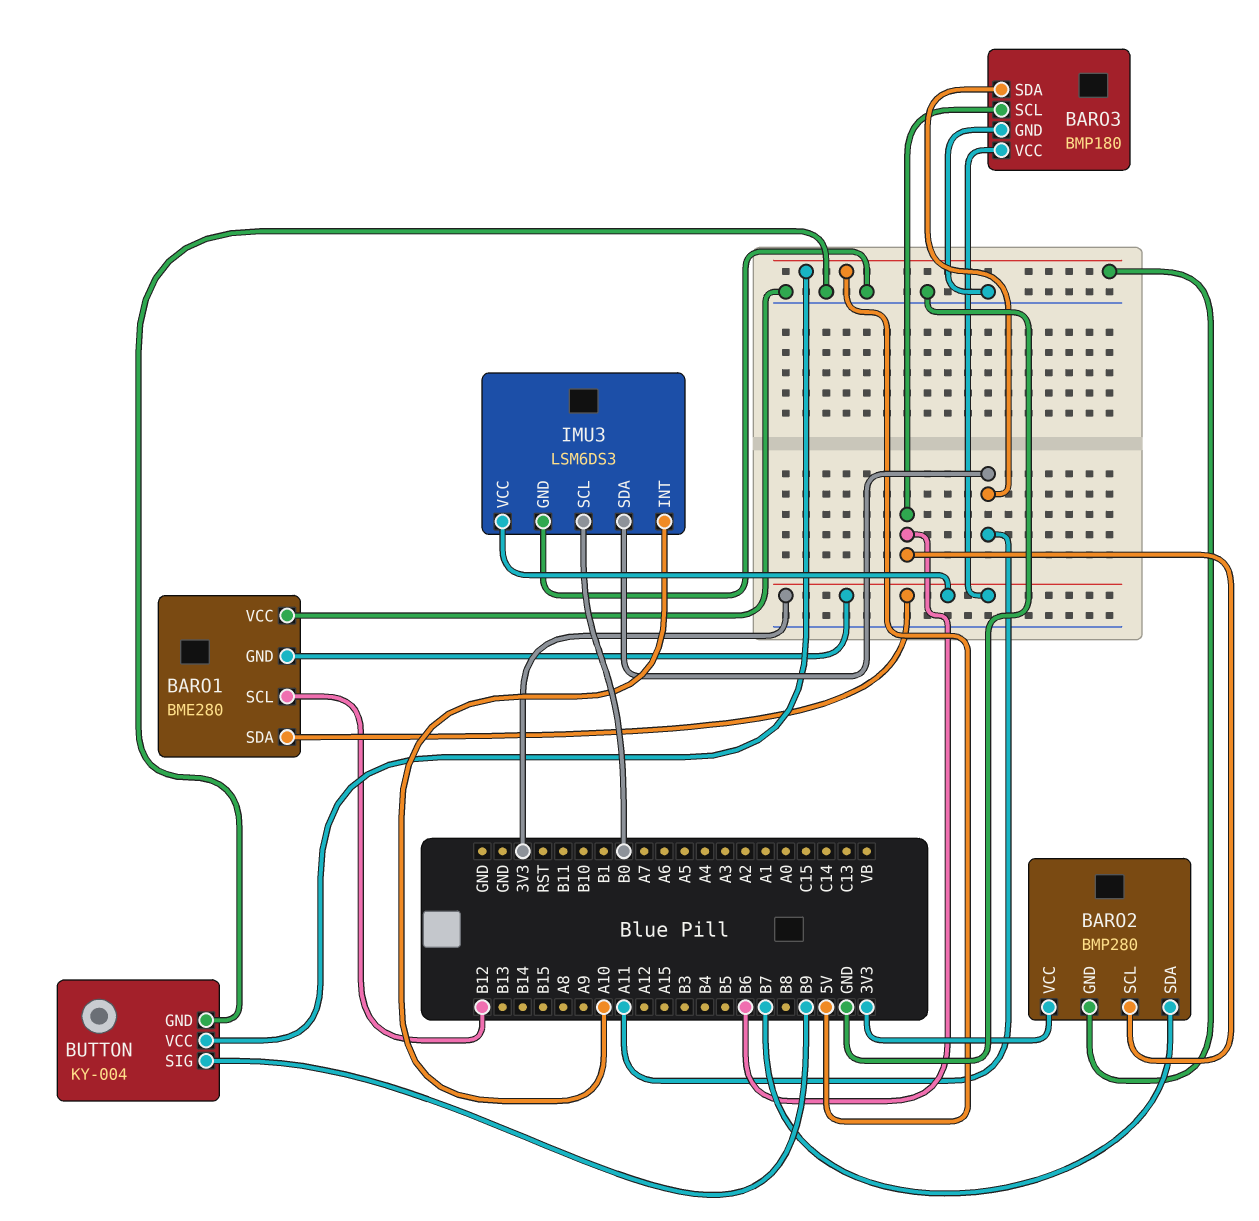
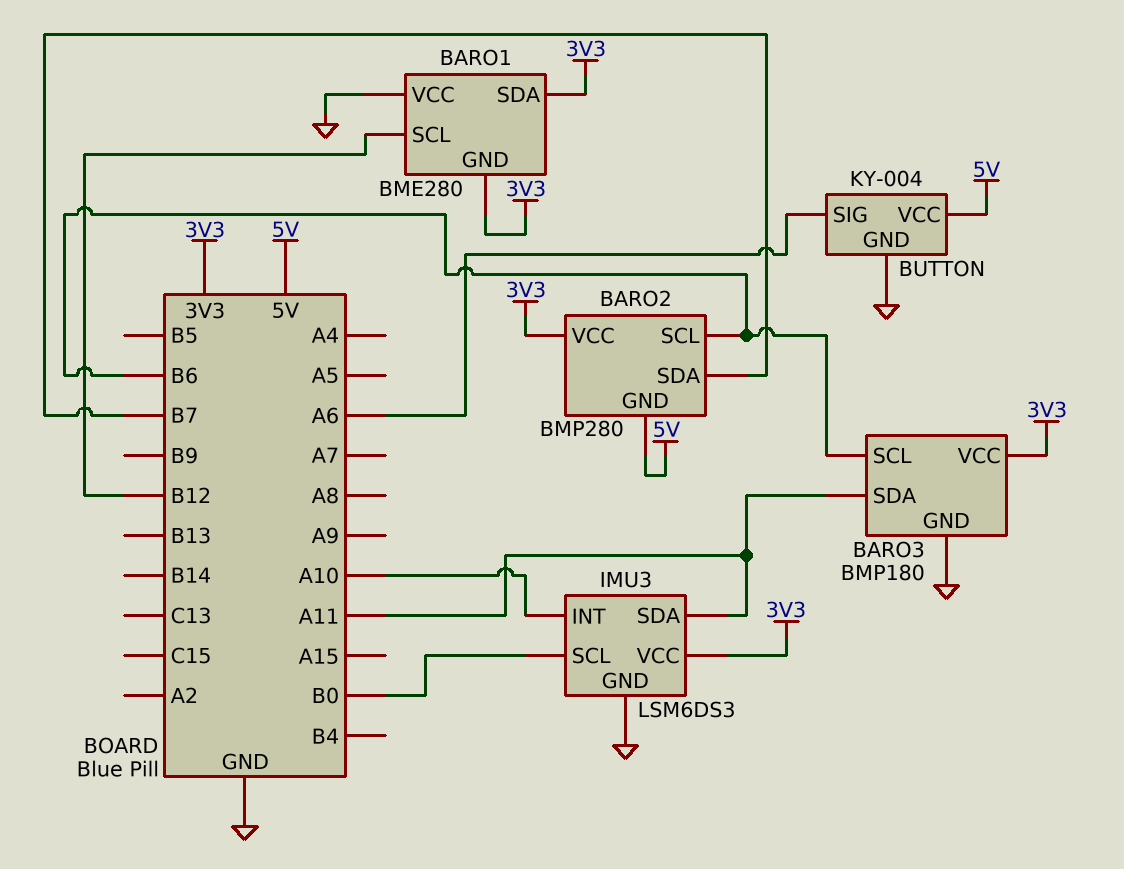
BUTTON pin SIG: B9 -> A6

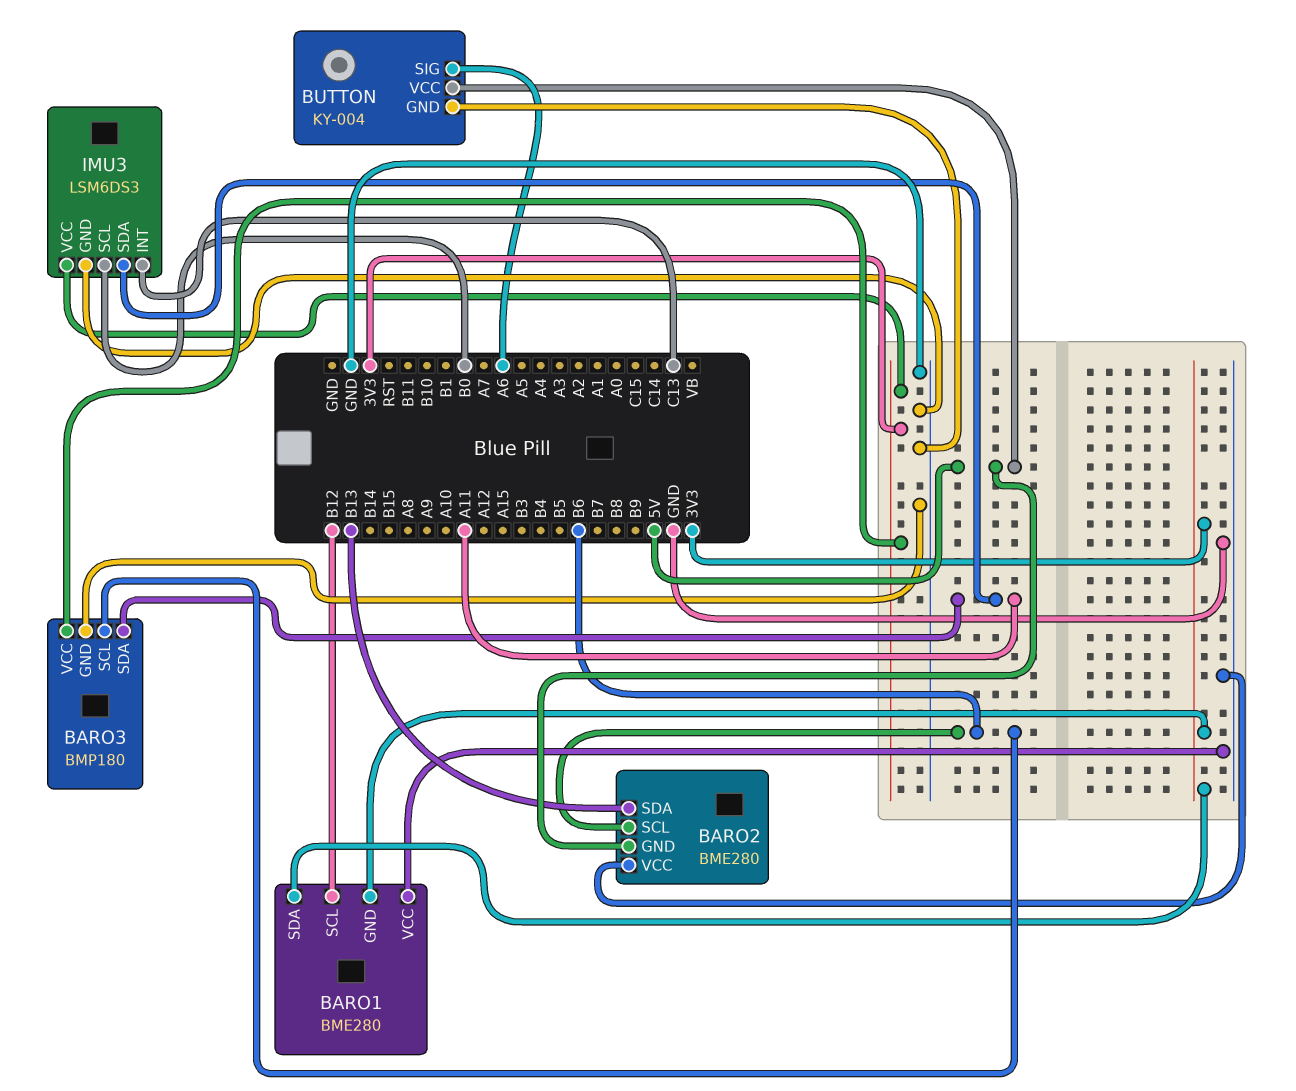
BARO2: BMP280 -> BME280
BARO2 pin SDA: B7 -> B13
BARO2 pin VCC: 3V3 -> GND
IMU3 pin INT: A10 -> C13

